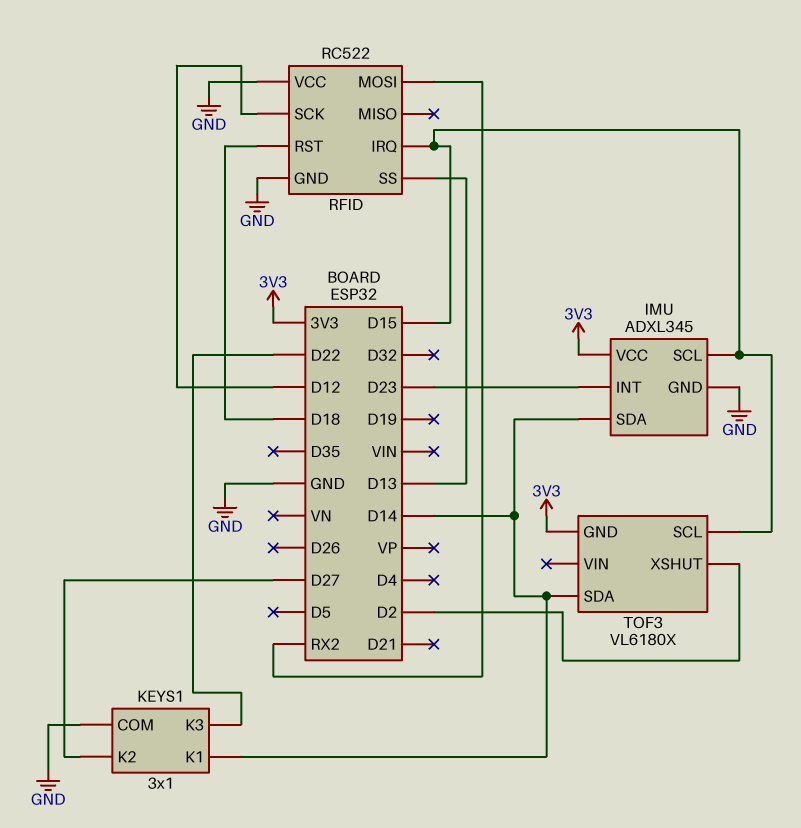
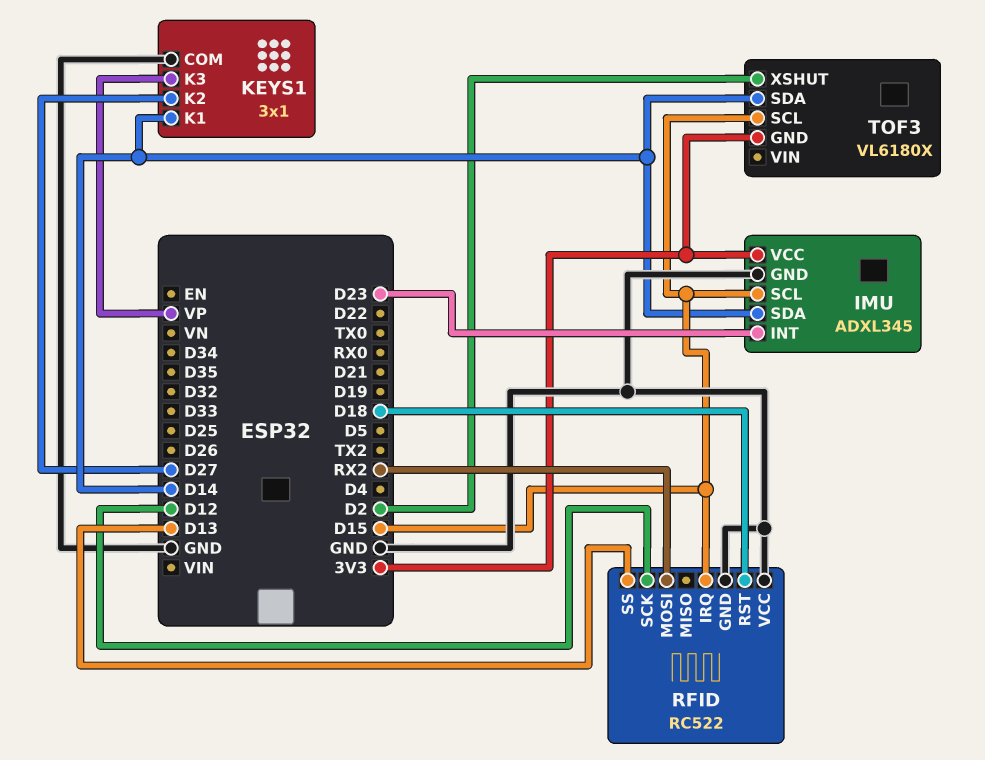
KEYS1 pin K3: D22 -> VP

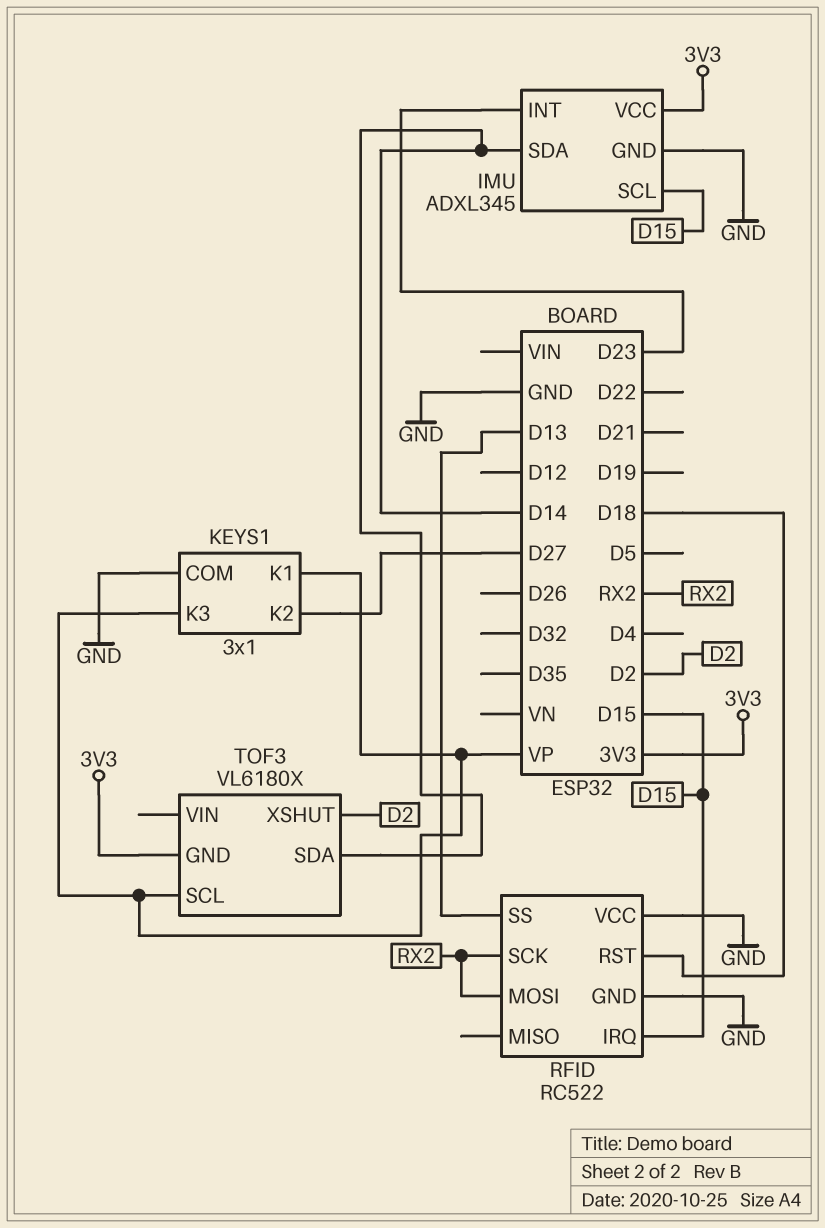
KEYS1 pin K1: D14 -> VP
RFID pin SCK: D12 -> RX2
TOF3 pin SCL: D15 -> VP

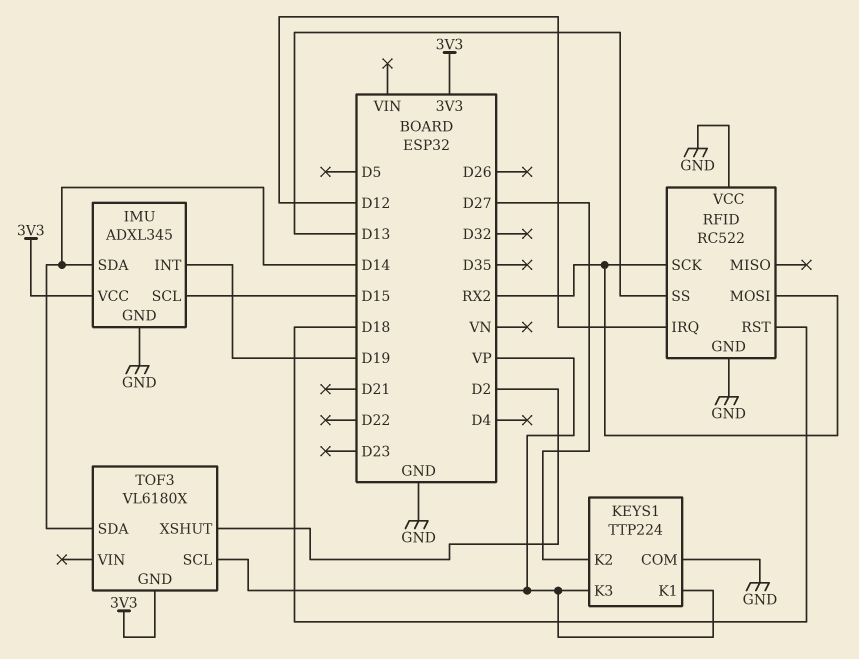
IMU pin INT: D23 -> D19
KEYS1: 3x1 -> TTP224
RFID pin IRQ: D15 -> D12

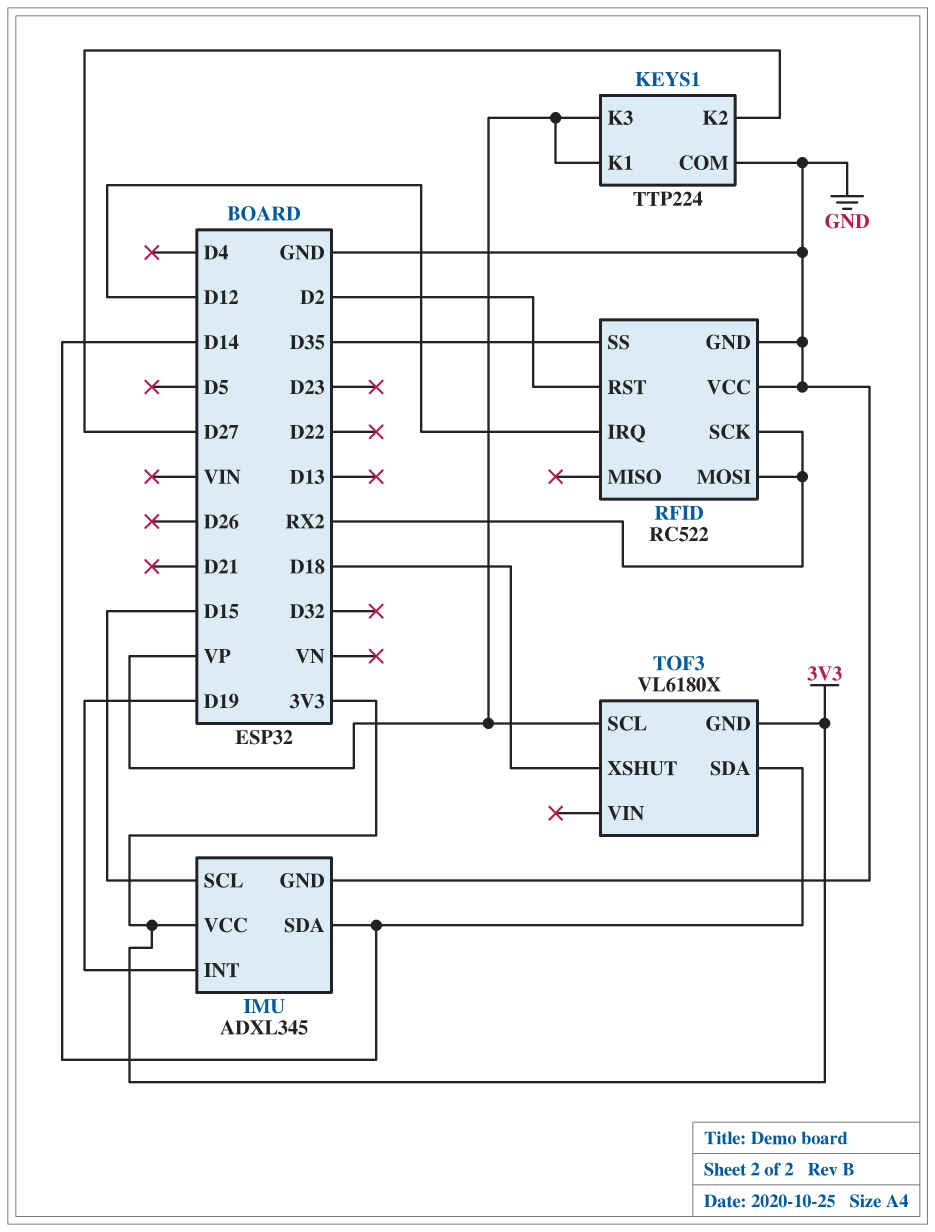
RFID pin RST: D18 -> D2
RFID pin SS: D13 -> D35
TOF3 pin XSHUT: D2 -> D18

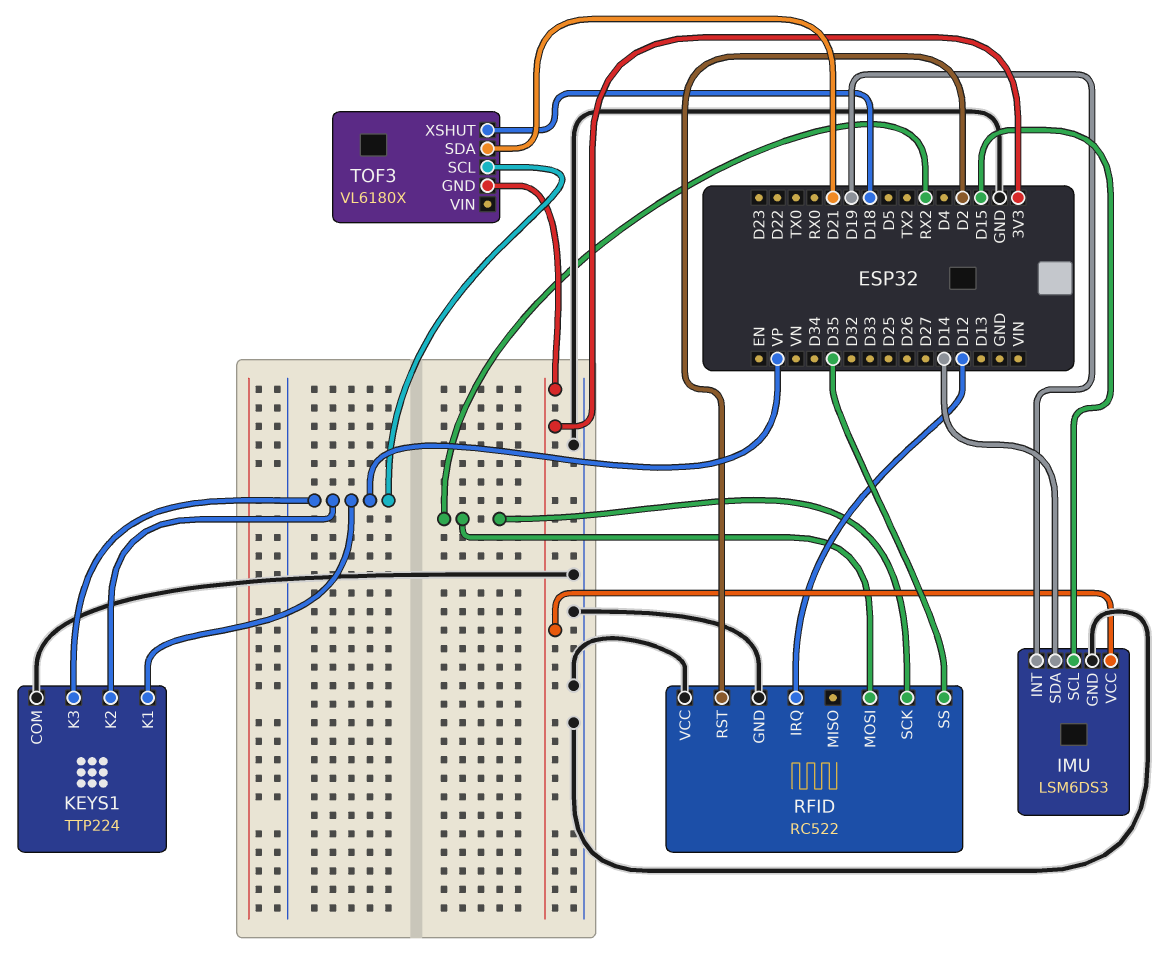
IMU: ADXL345 -> LSM6DS3
KEYS1 pin K2: D27 -> VP
TOF3 pin SDA: D14 -> D21

